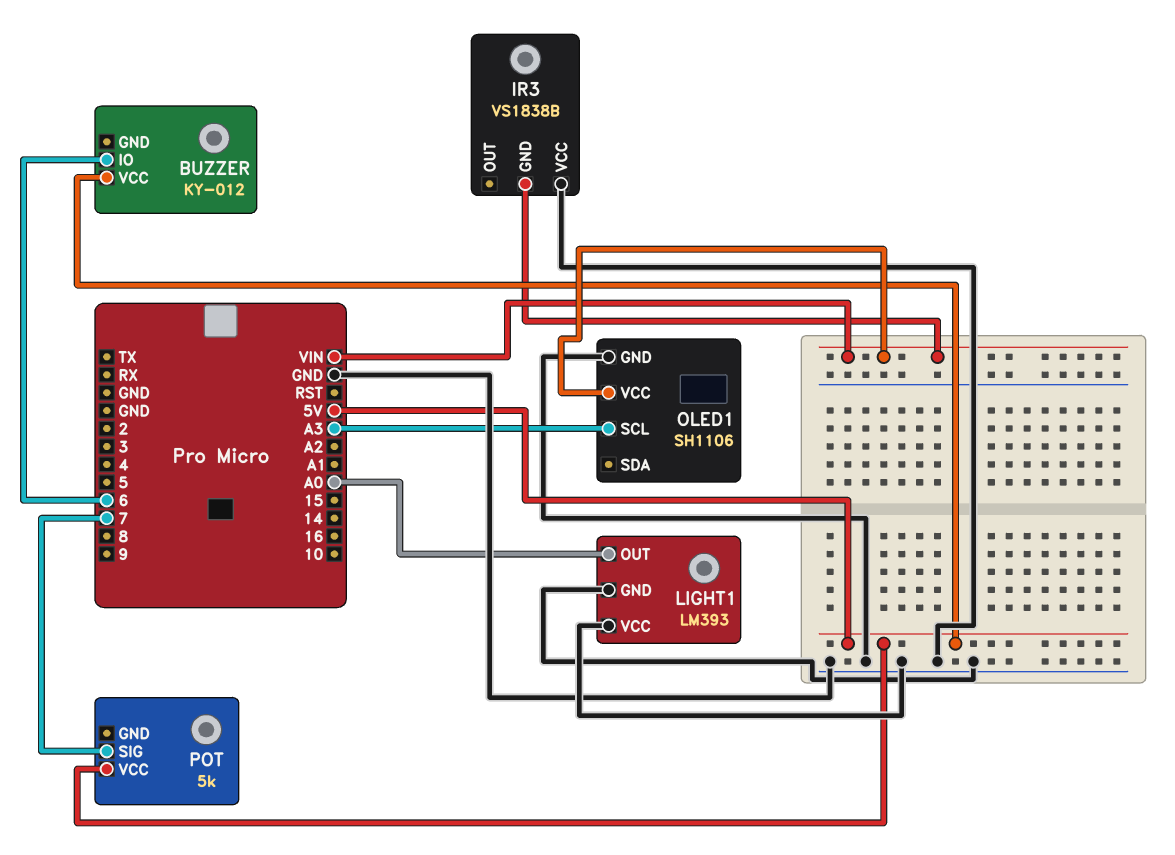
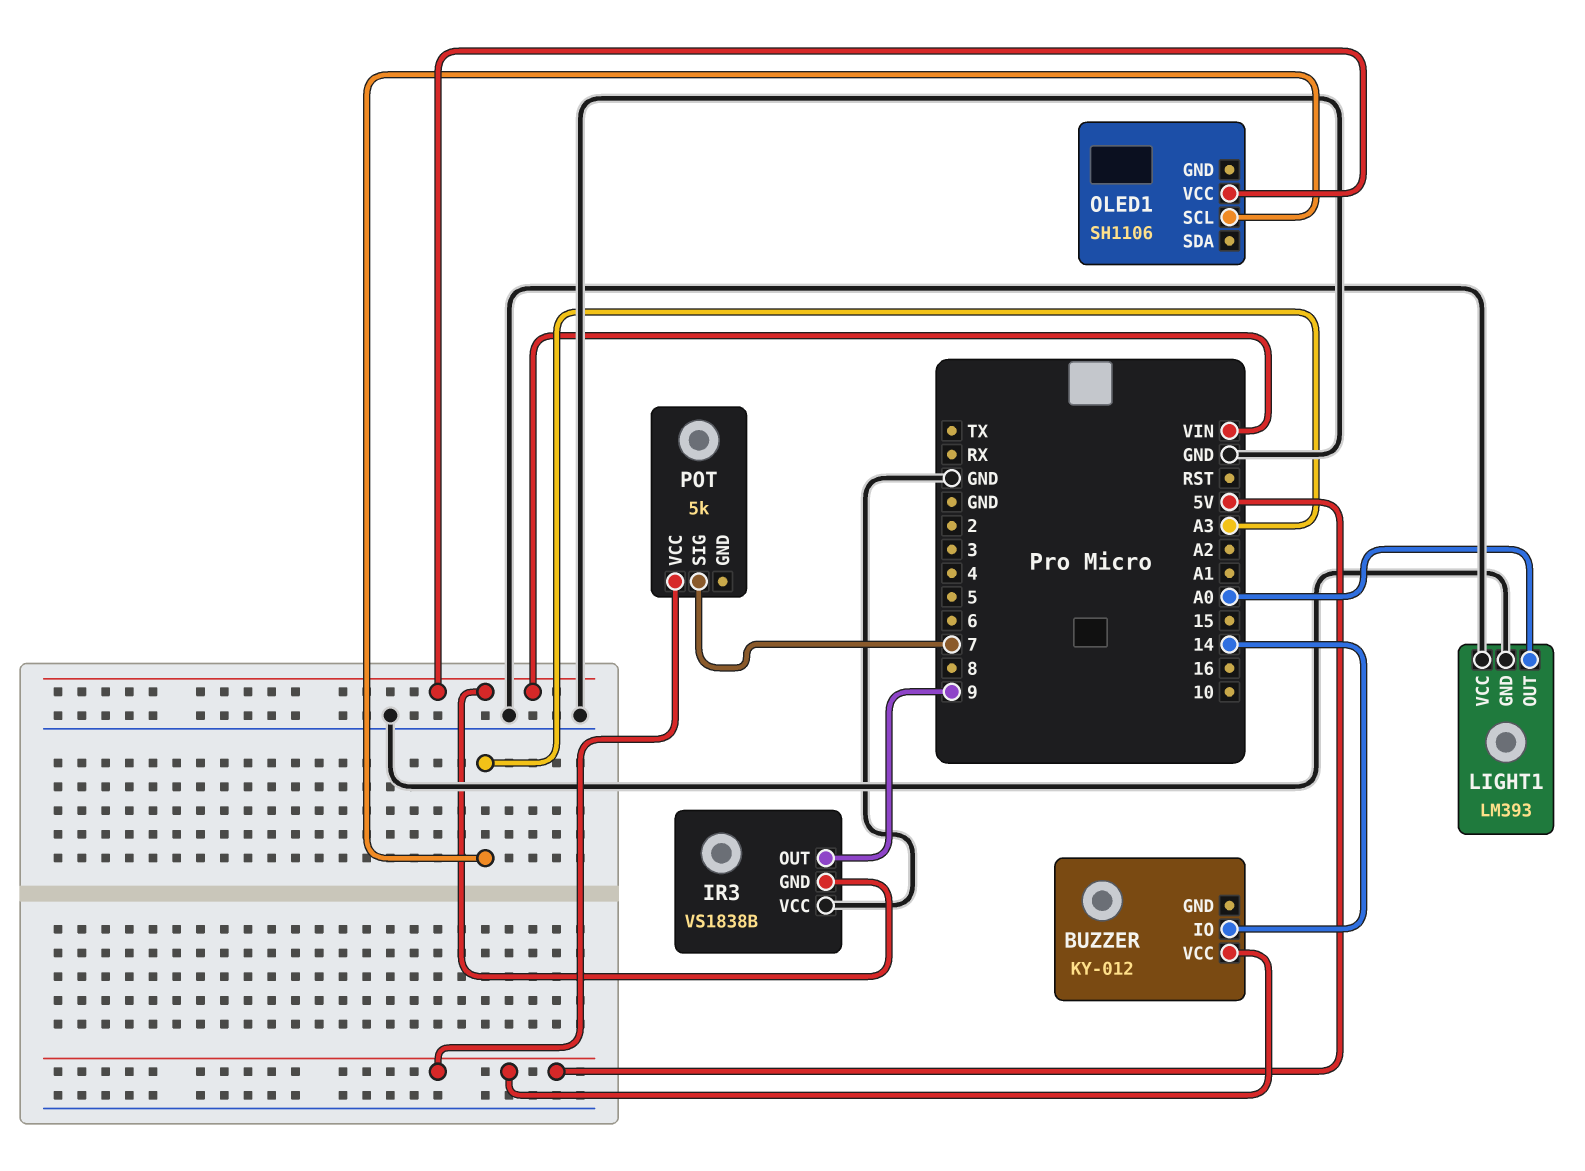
BUZZER pin IO: 6 -> 14
IR3 pin OUT: none -> 9
OLED1 pin GND: GND -> none

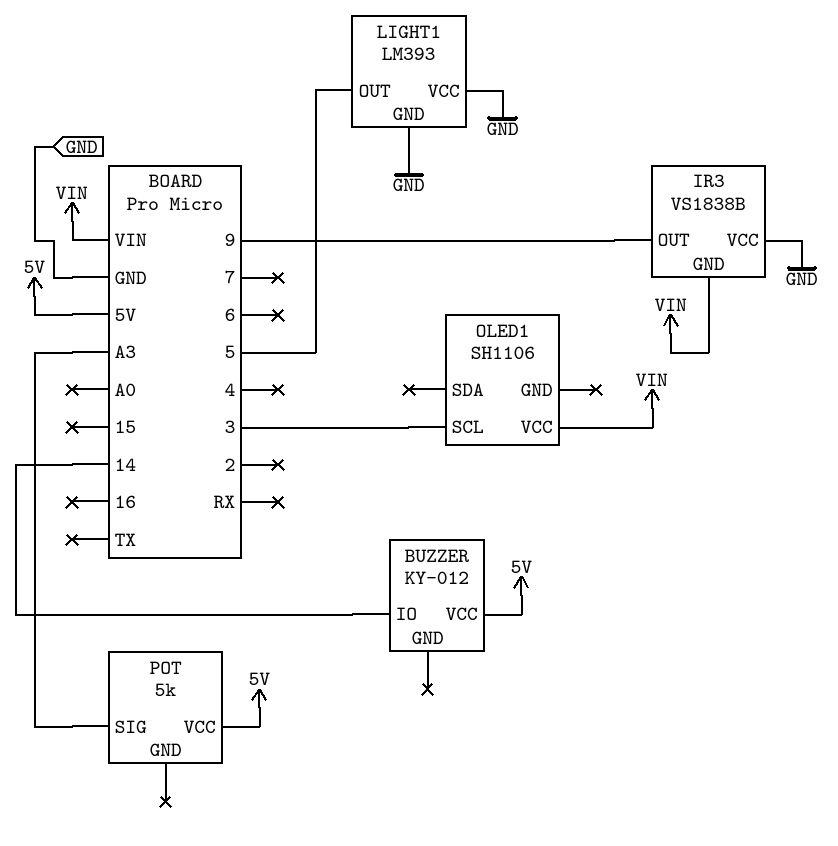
LIGHT1 pin OUT: A0 -> 5
OLED1 pin SCL: A3 -> 3
POT pin SIG: 7 -> A3

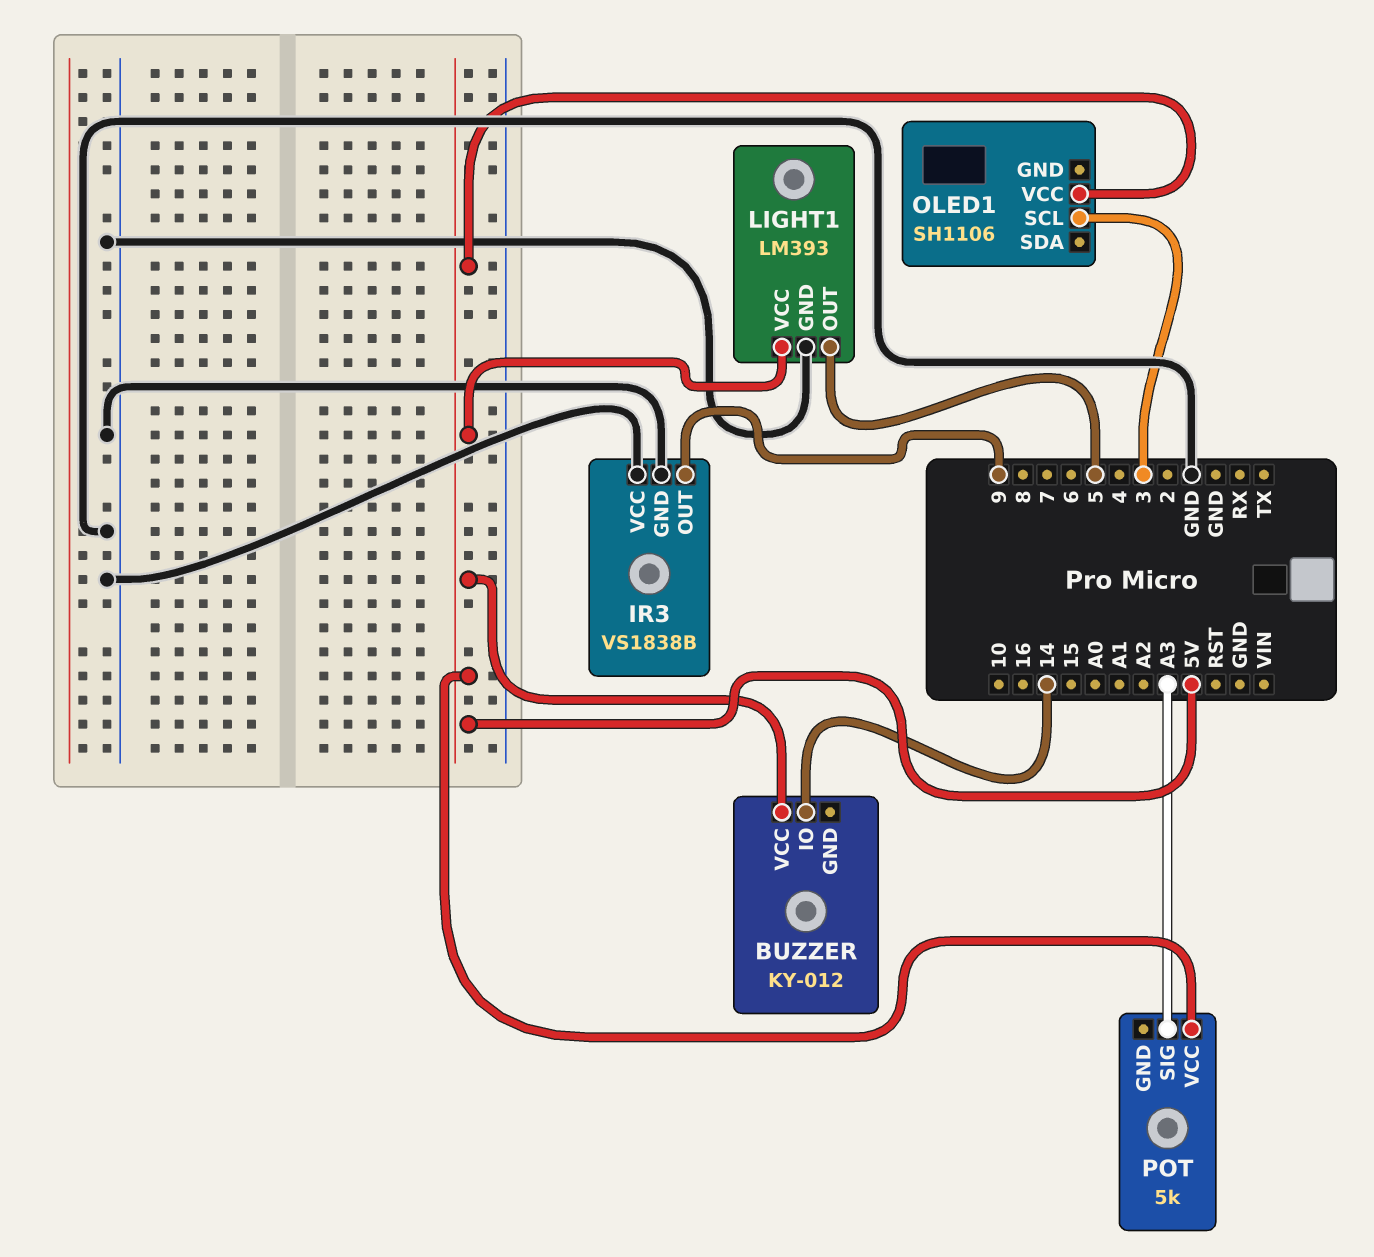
IR3 pin GND: VIN -> GND
LIGHT1 pin VCC: GND -> 5V
OLED1 pin VCC: VIN -> 5V

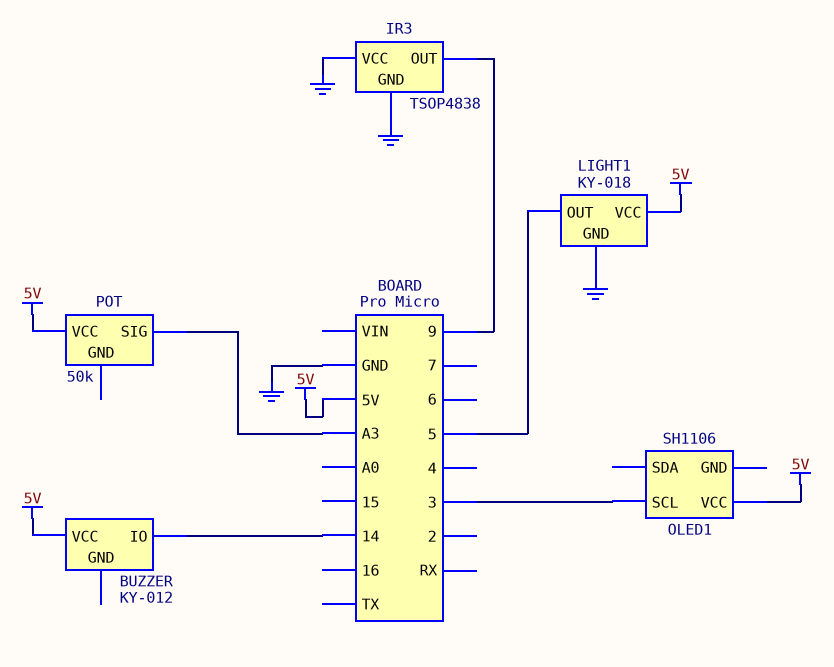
IR3: VS1838B -> TSOP4838
LIGHT1: LM393 -> KY-018
POT: 5k -> 50k

